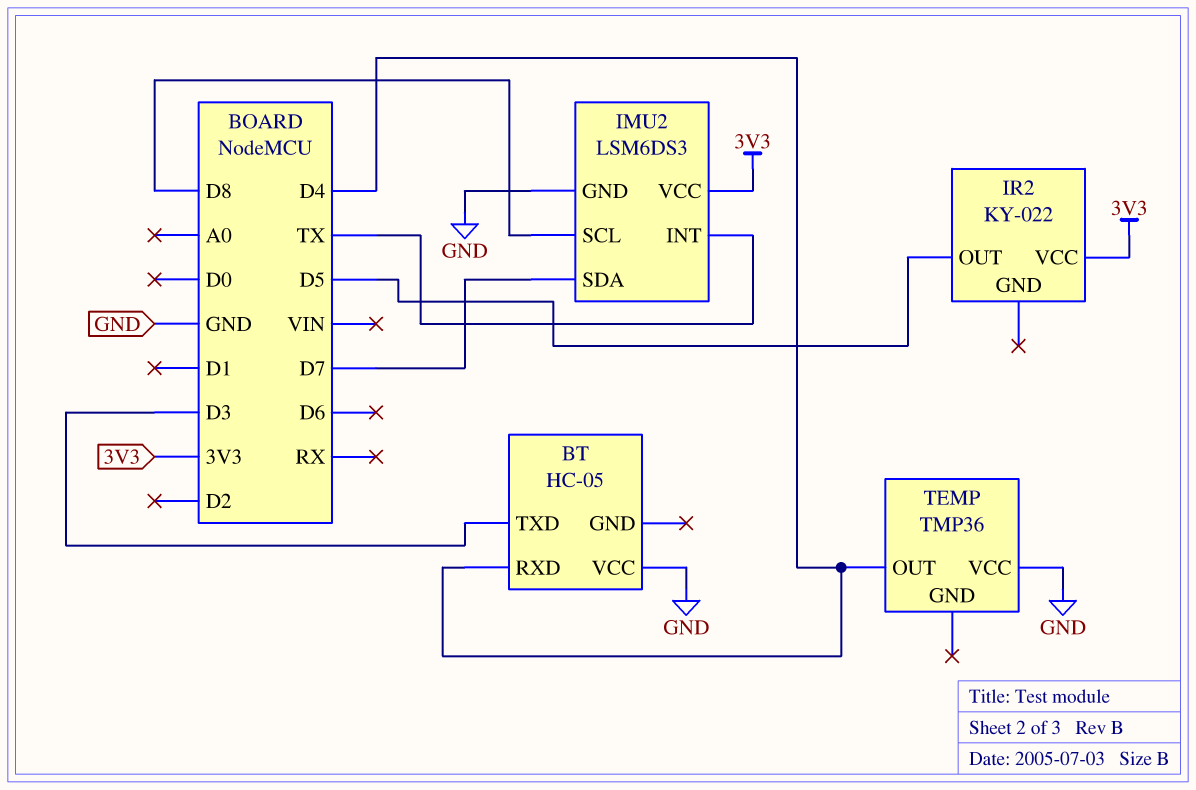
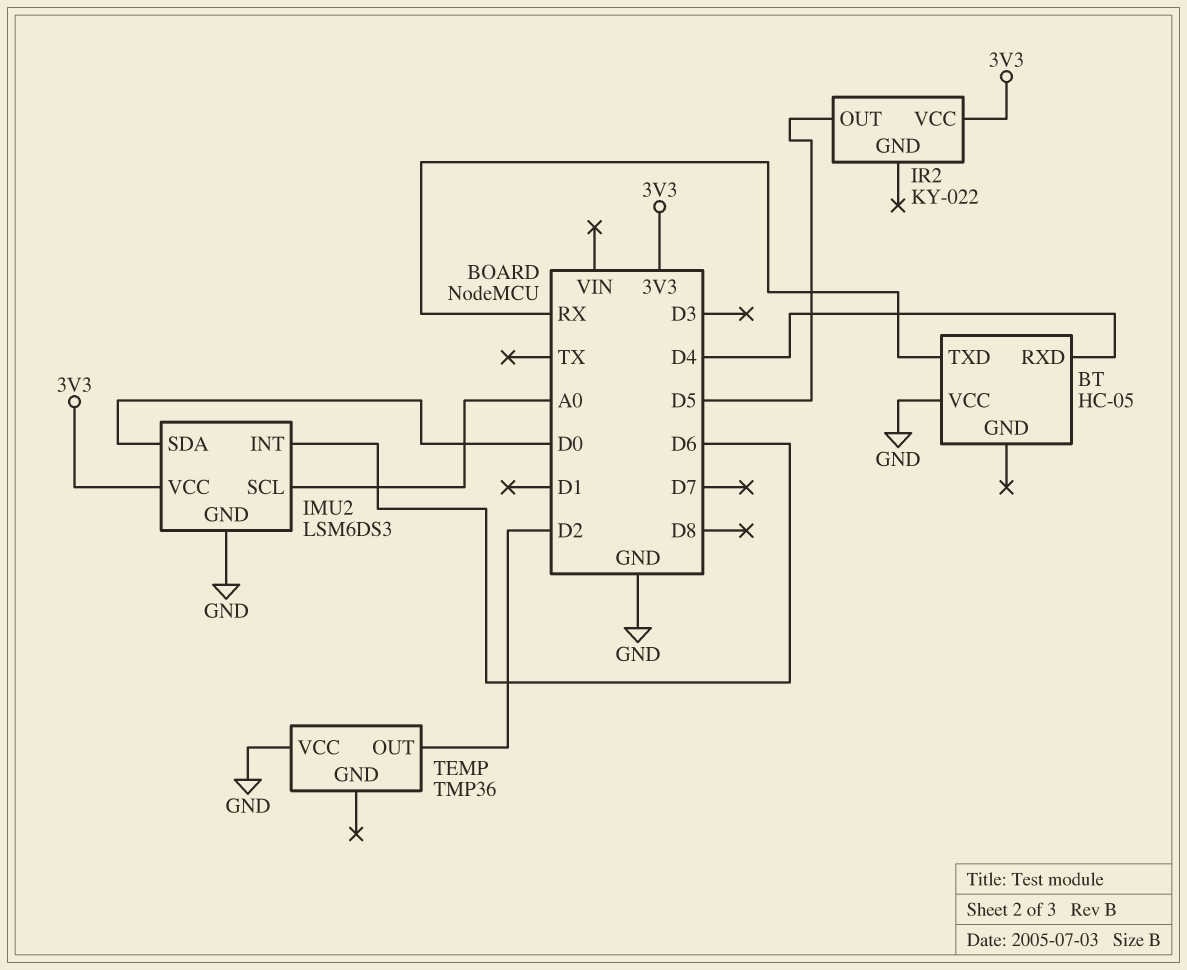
BT pin TXD: D3 -> RX
IMU2 pin INT: TX -> D6
IMU2 pin SCL: D8 -> A0
IMU2 pin SDA: D7 -> D0
TEMP pin OUT: D4 -> D2

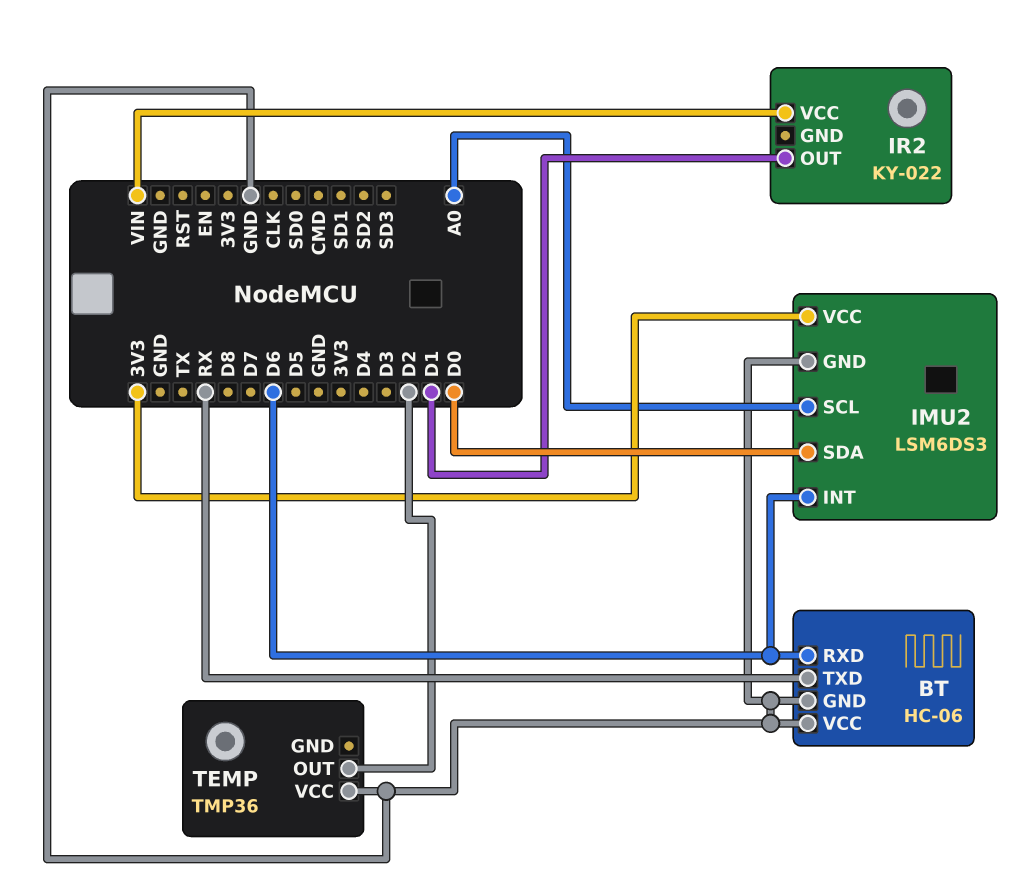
BT: HC-05 -> HC-06
BT pin GND: none -> GND
BT pin RXD: D4 -> D6
IR2 pin OUT: D5 -> D1
IR2 pin VCC: 3V3 -> VIN

